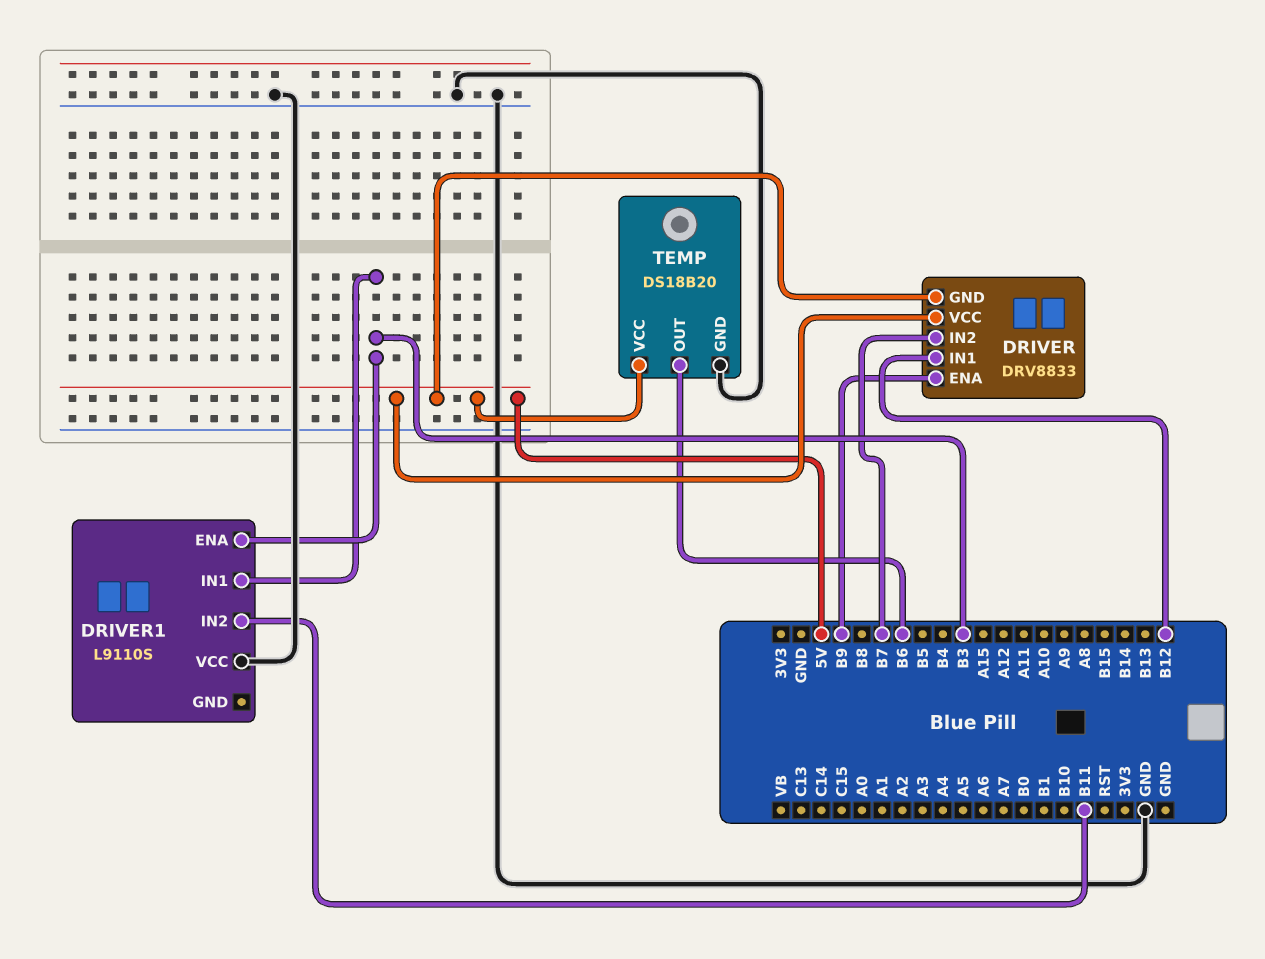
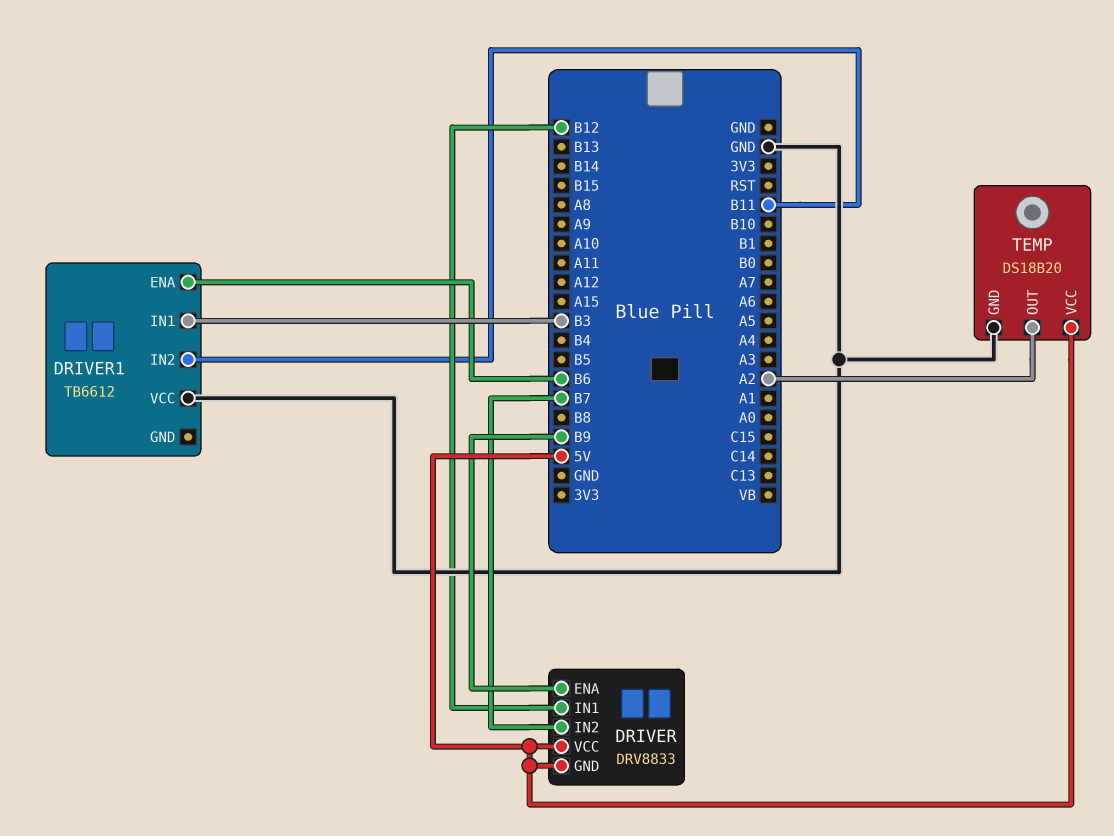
DRIVER1: L9110S -> TB6612
DRIVER1 pin ENA: B3 -> B6
TEMP pin OUT: B6 -> A2

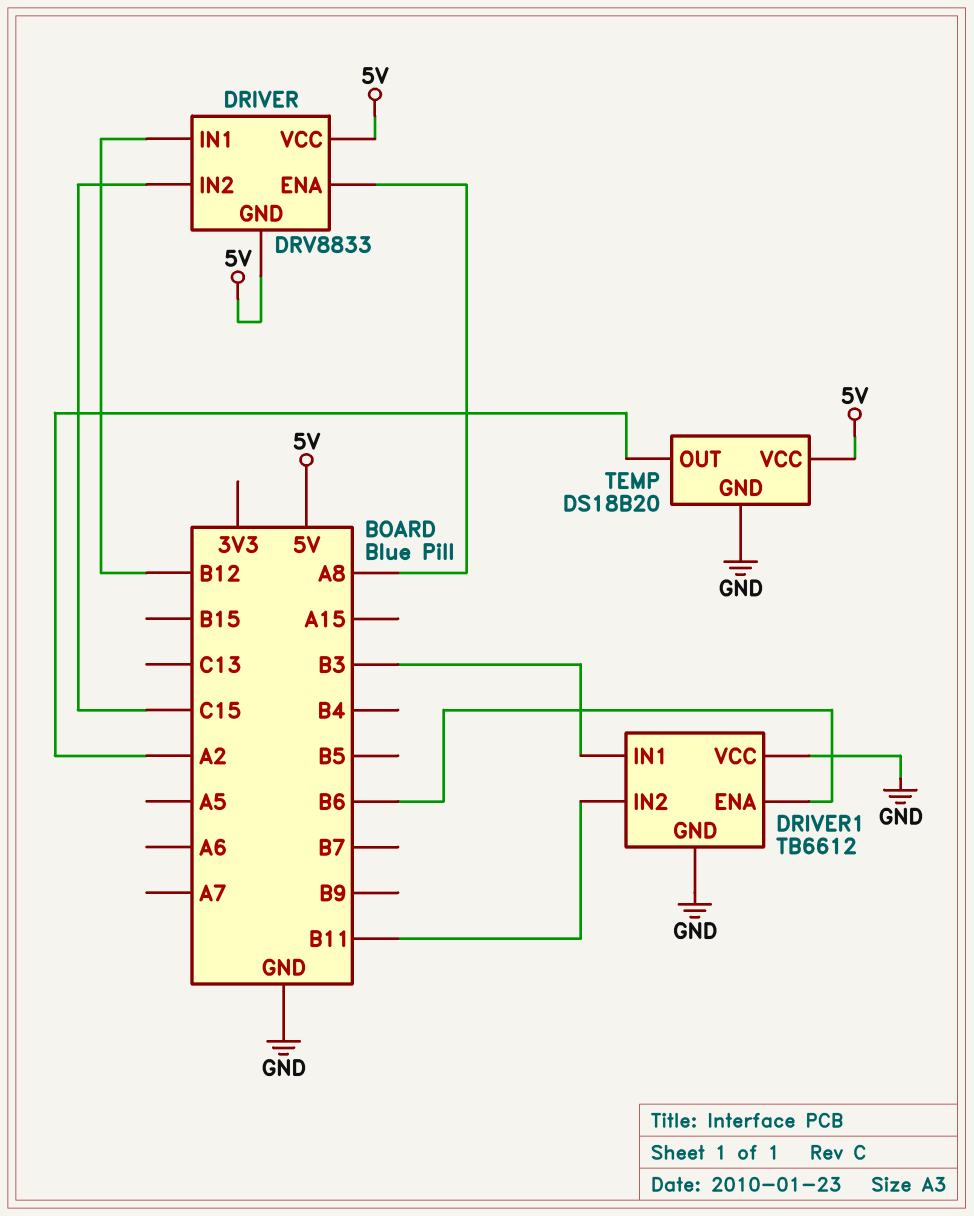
DRIVER pin ENA: B9 -> A8
DRIVER pin IN2: B7 -> C15
DRIVER1 pin GND: none -> GND

